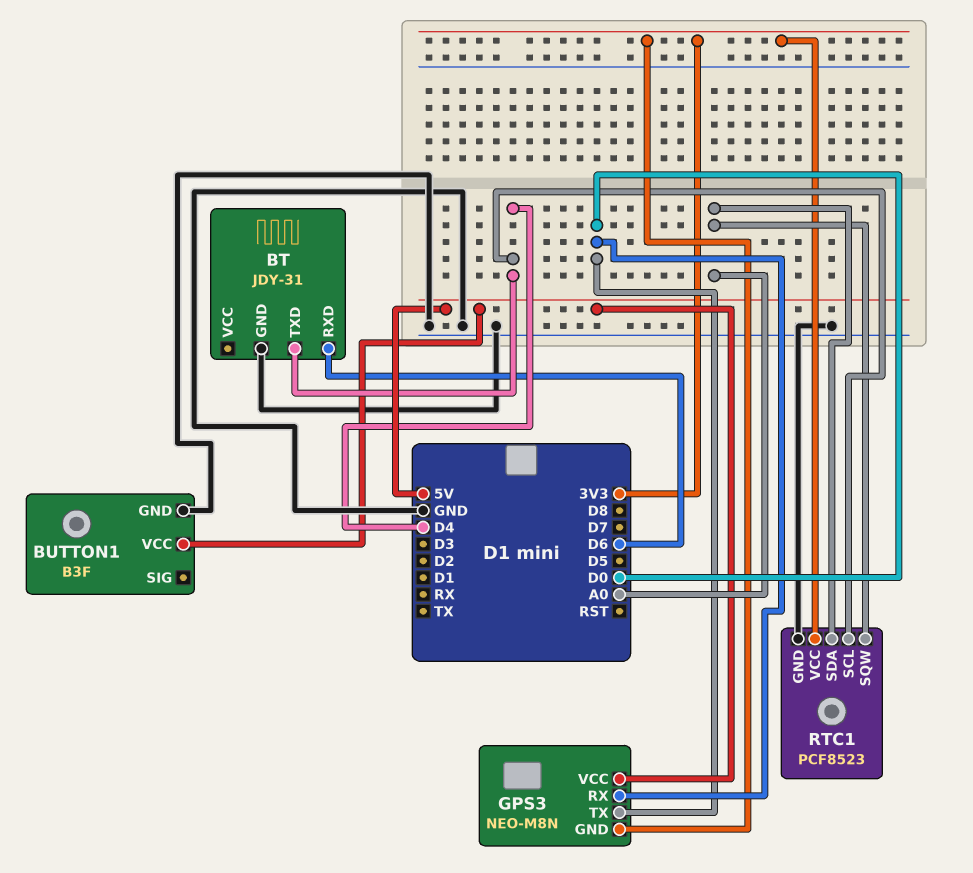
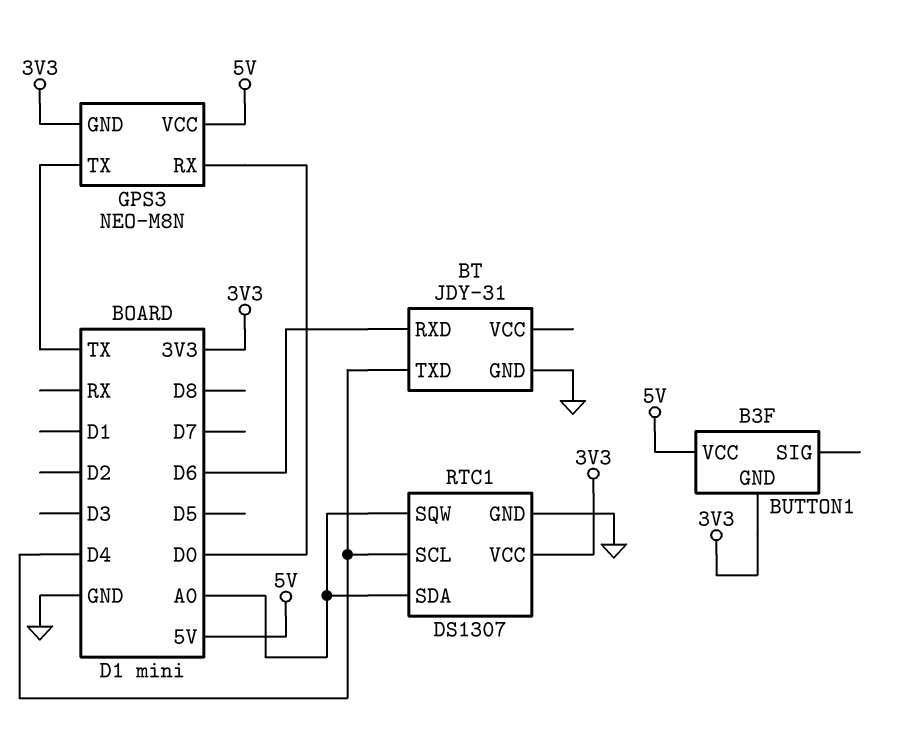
BUTTON1 pin GND: GND -> 3V3
GPS3 pin TX: D0 -> TX
RTC1: PCF8523 -> DS1307

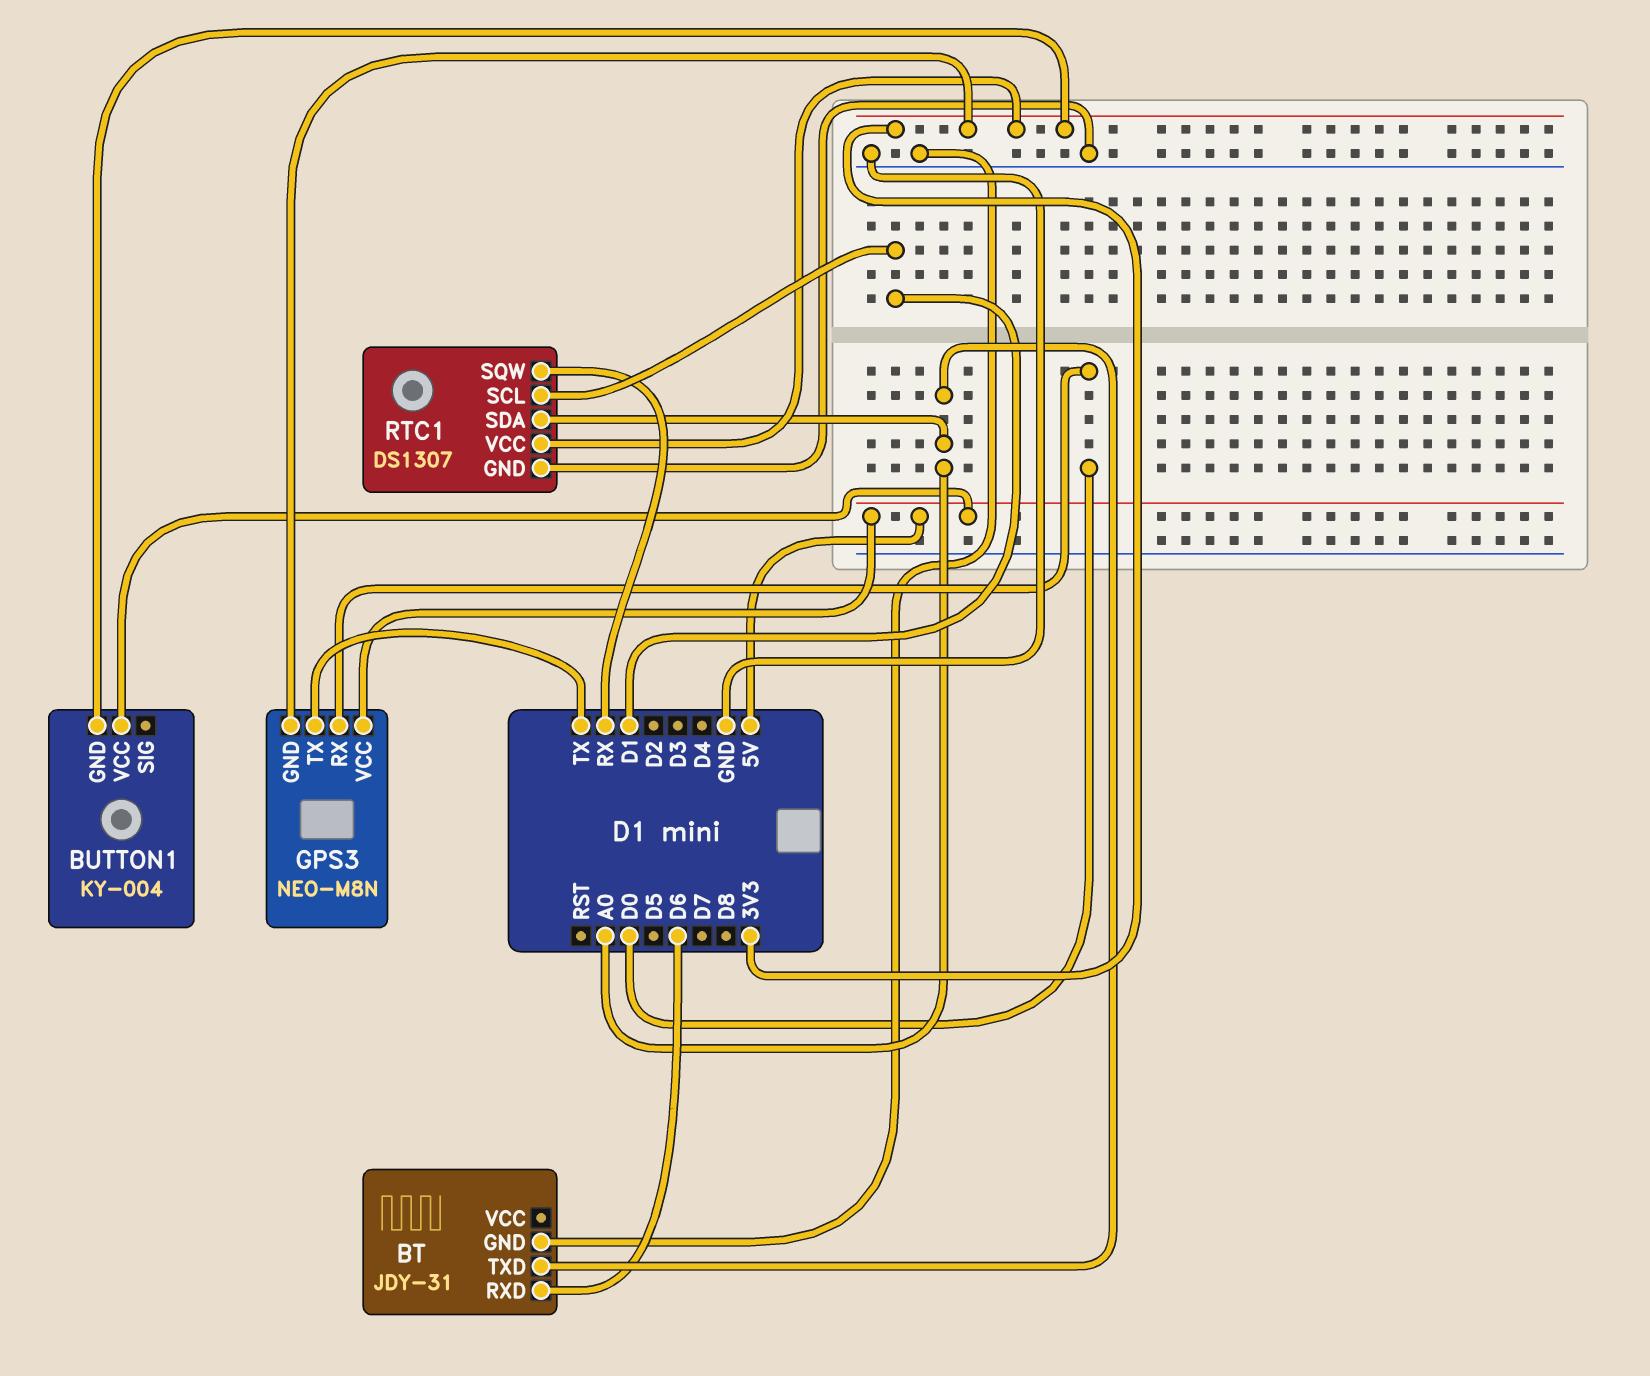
BT pin TXD: D4 -> A0
BUTTON1: B3F -> KY-004
RTC1 pin SCL: D4 -> D1
RTC1 pin SQW: A0 -> RX

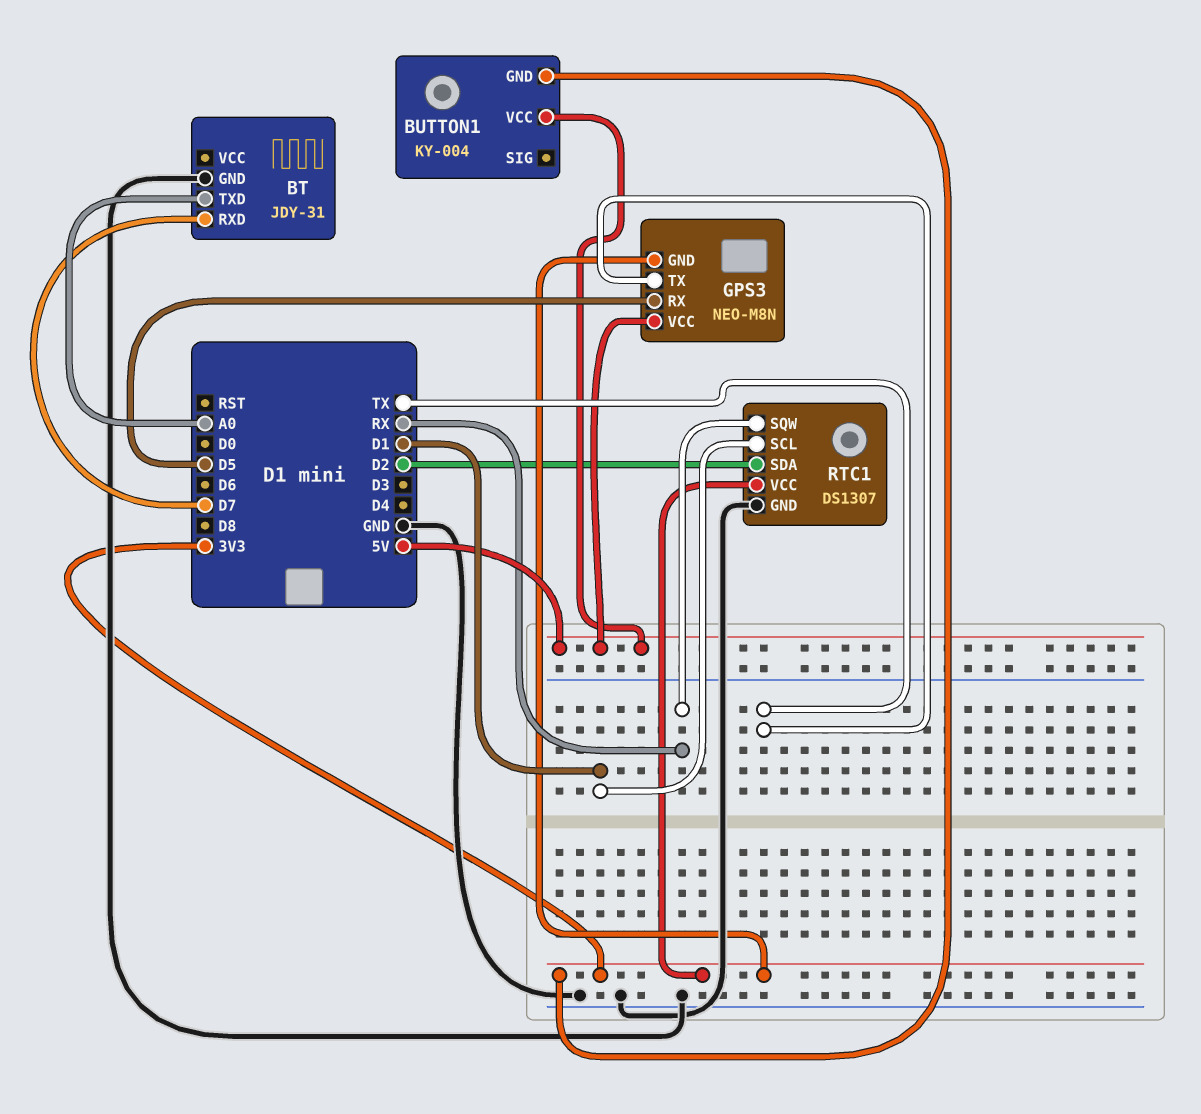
BT pin RXD: D6 -> D7
GPS3 pin RX: D0 -> D5
RTC1 pin SDA: A0 -> D2

